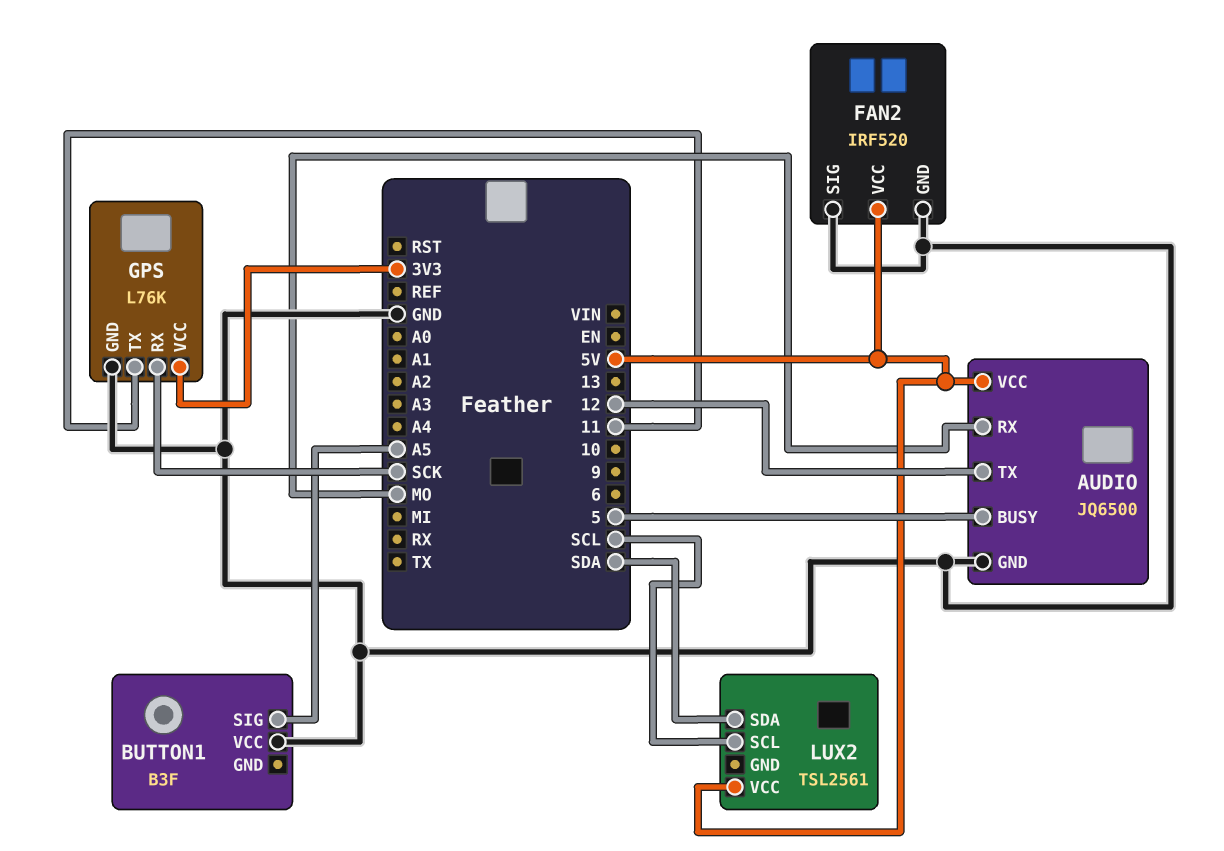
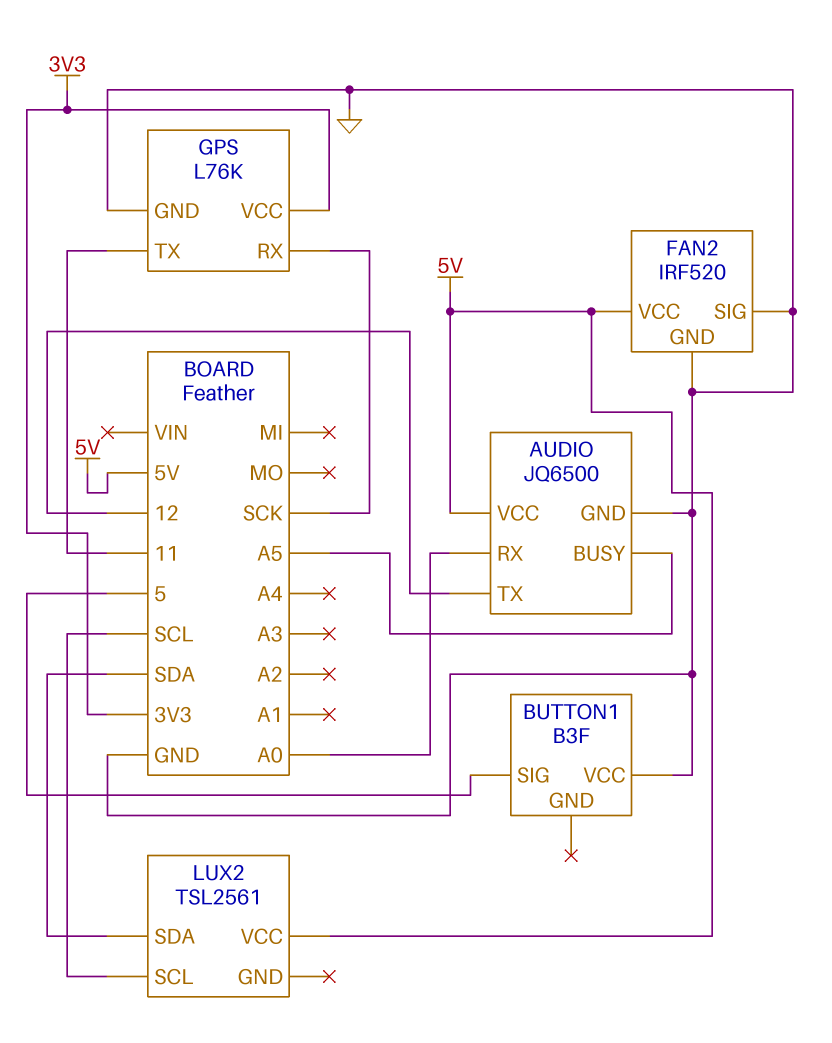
AUDIO pin BUSY: 5 -> A5
AUDIO pin RX: MO -> A0
BUTTON1 pin SIG: A5 -> 5

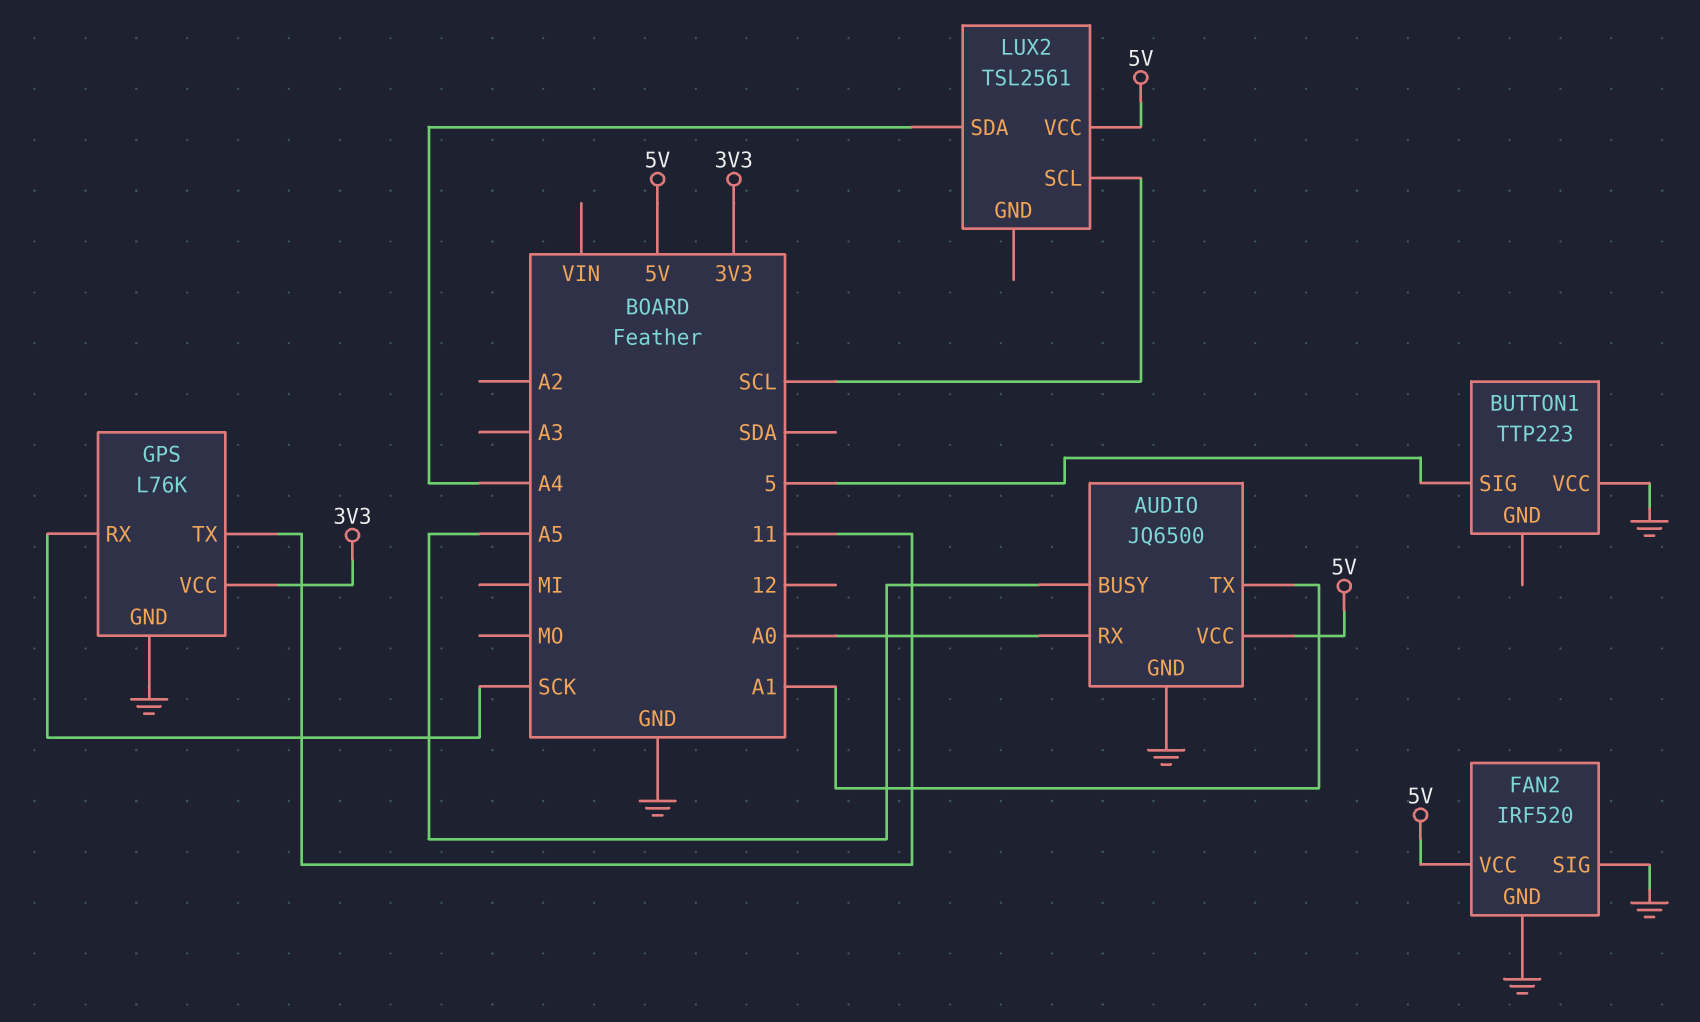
AUDIO pin TX: 12 -> A1
BUTTON1: B3F -> TTP223
LUX2 pin SDA: SDA -> A4

